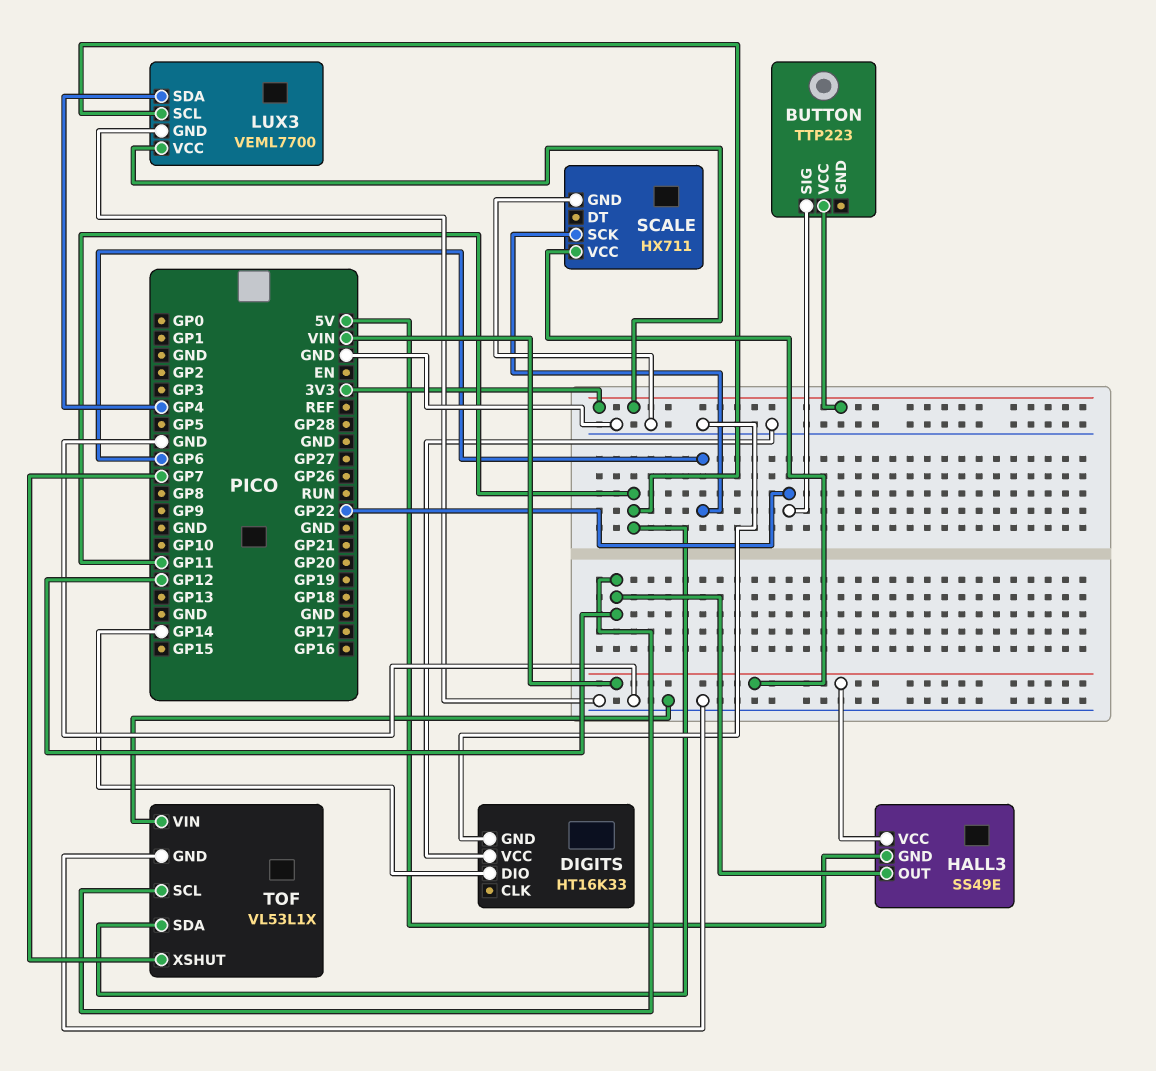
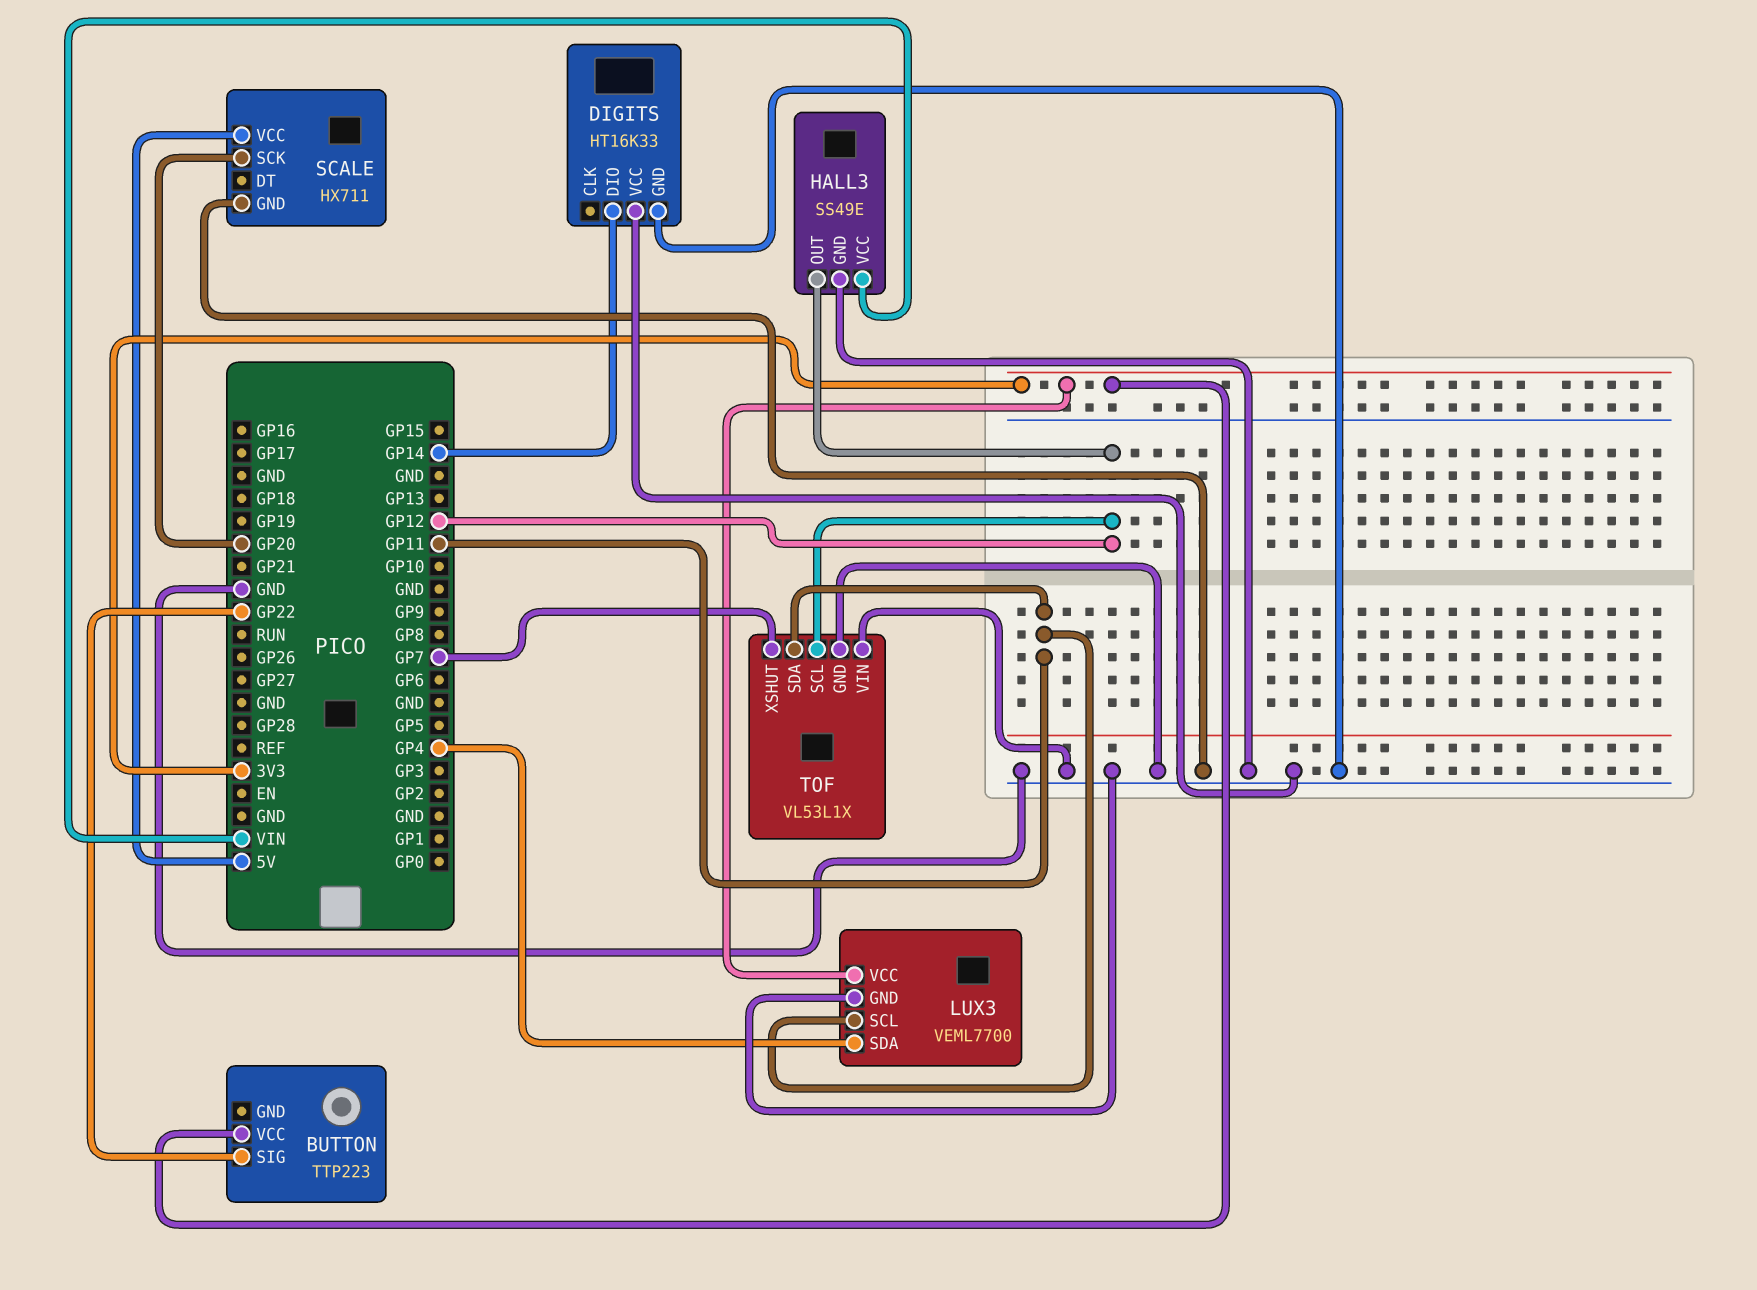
HALL3 pin GND: 5V -> GND
SCALE pin SCK: GP6 -> GP20
SCALE pin VCC: VIN -> 5V

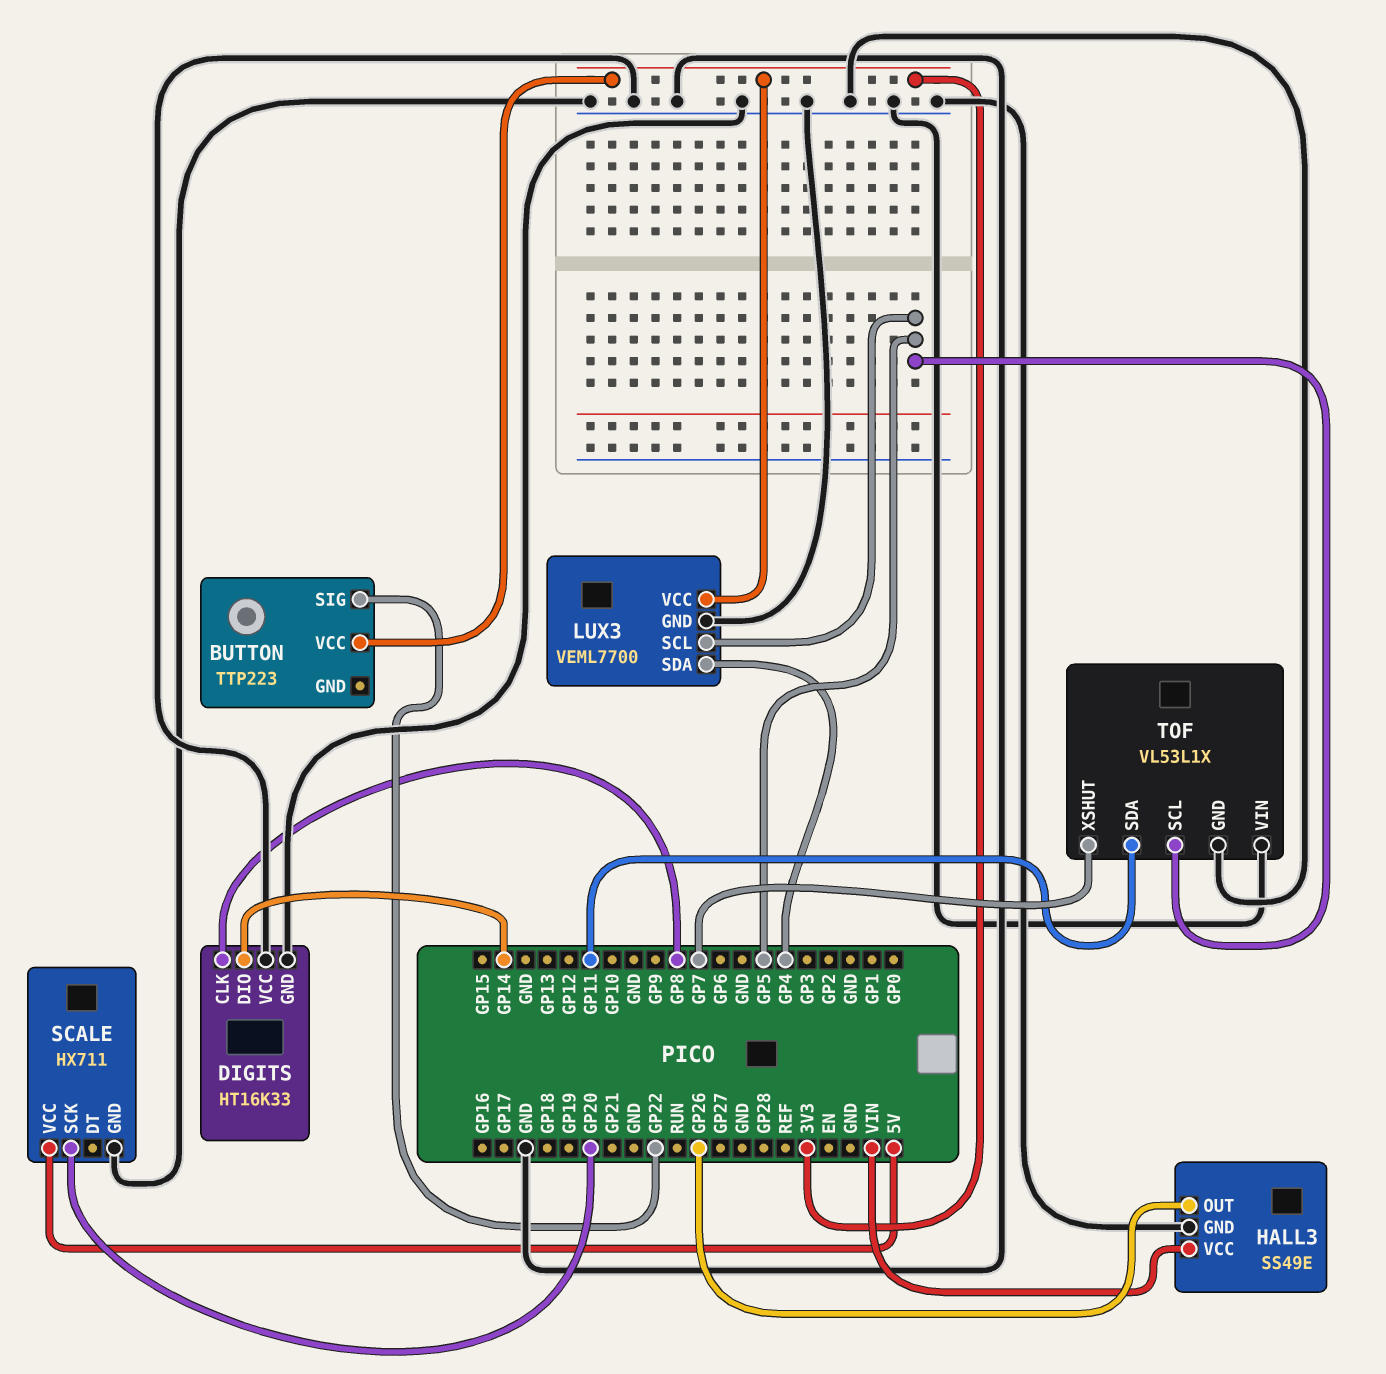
DIGITS pin CLK: none -> GP8
HALL3 pin OUT: GP12 -> GP26
LUX3 pin SCL: GP11 -> GP5
TOF pin SCL: GP12 -> GP5

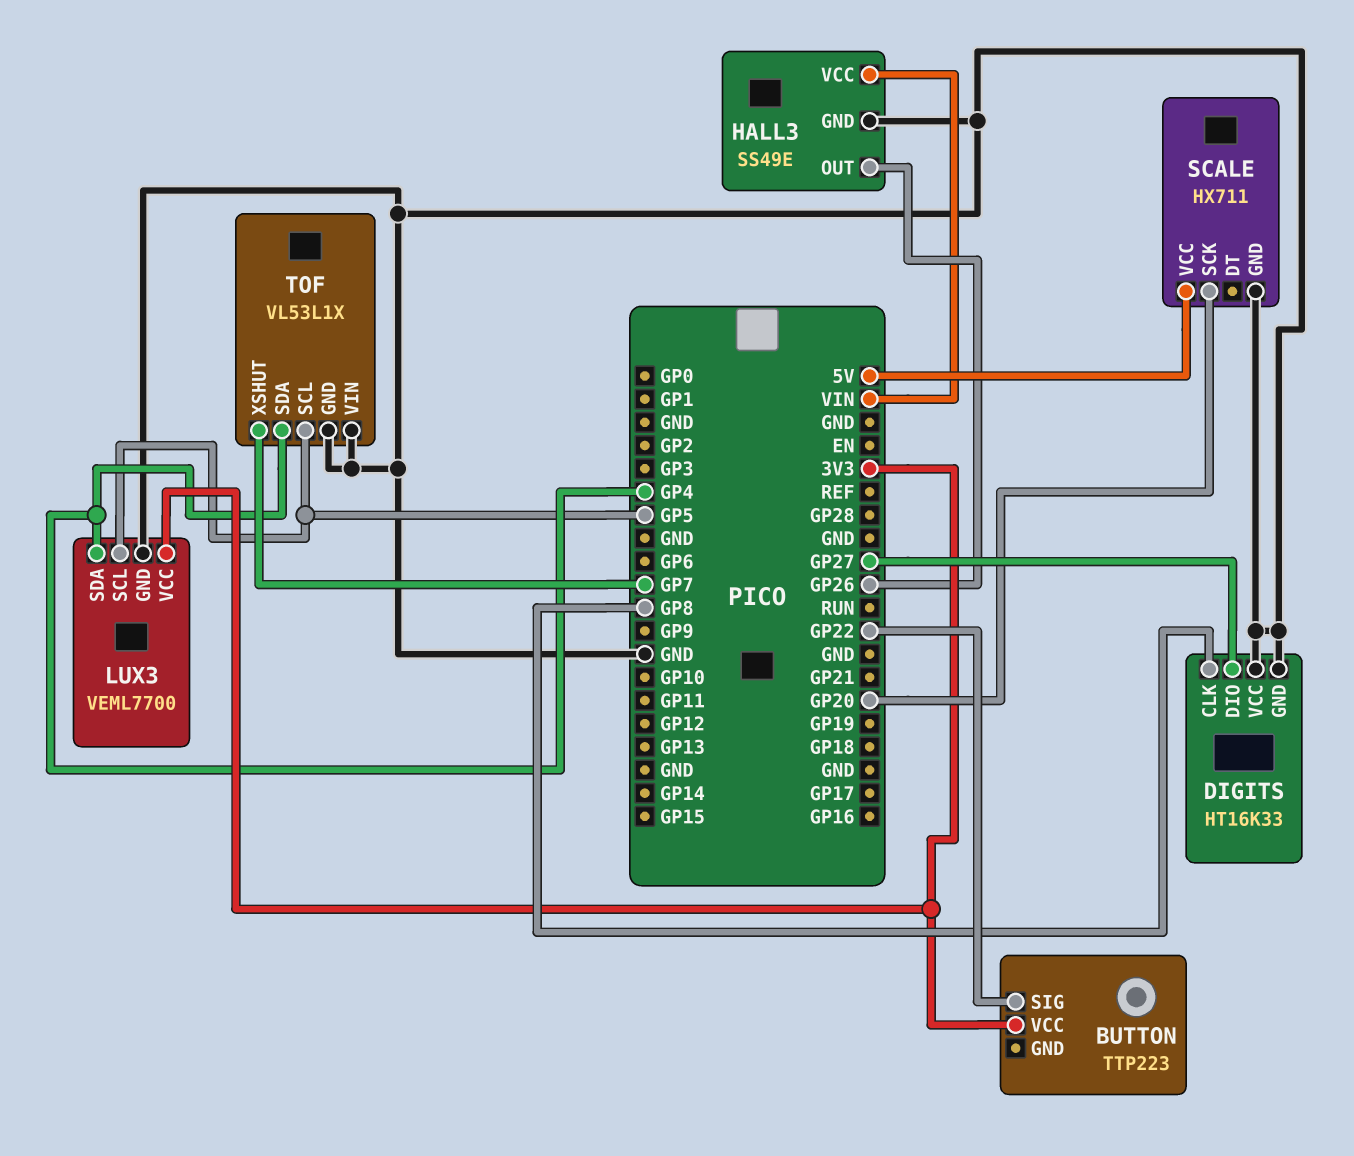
DIGITS pin DIO: GP14 -> GP27
TOF pin SDA: GP11 -> GP4

